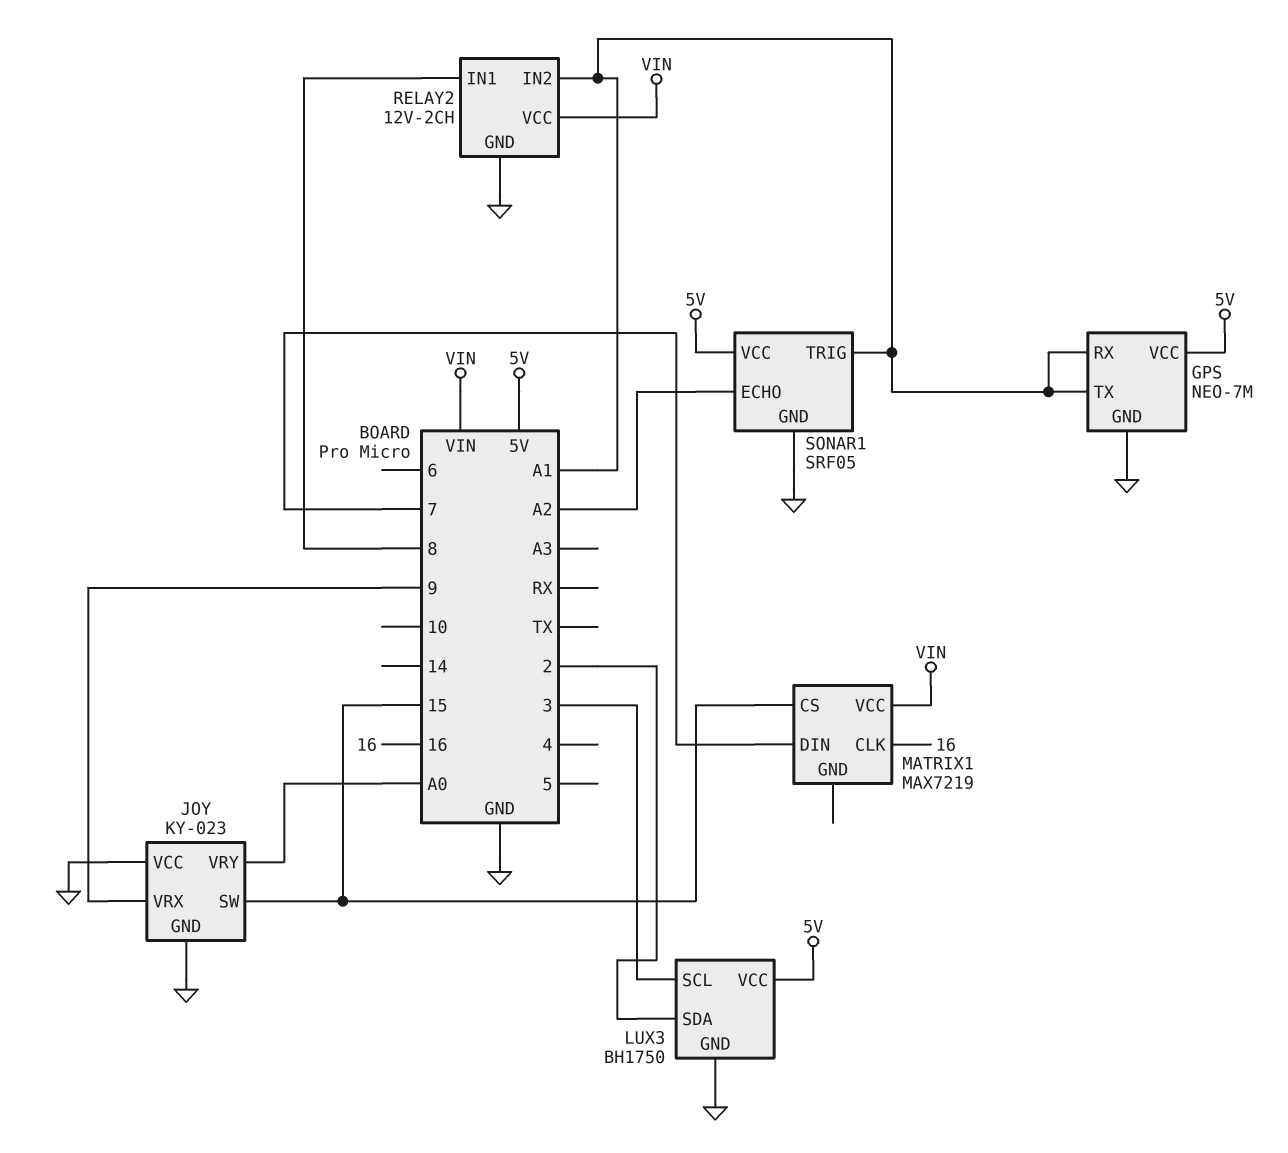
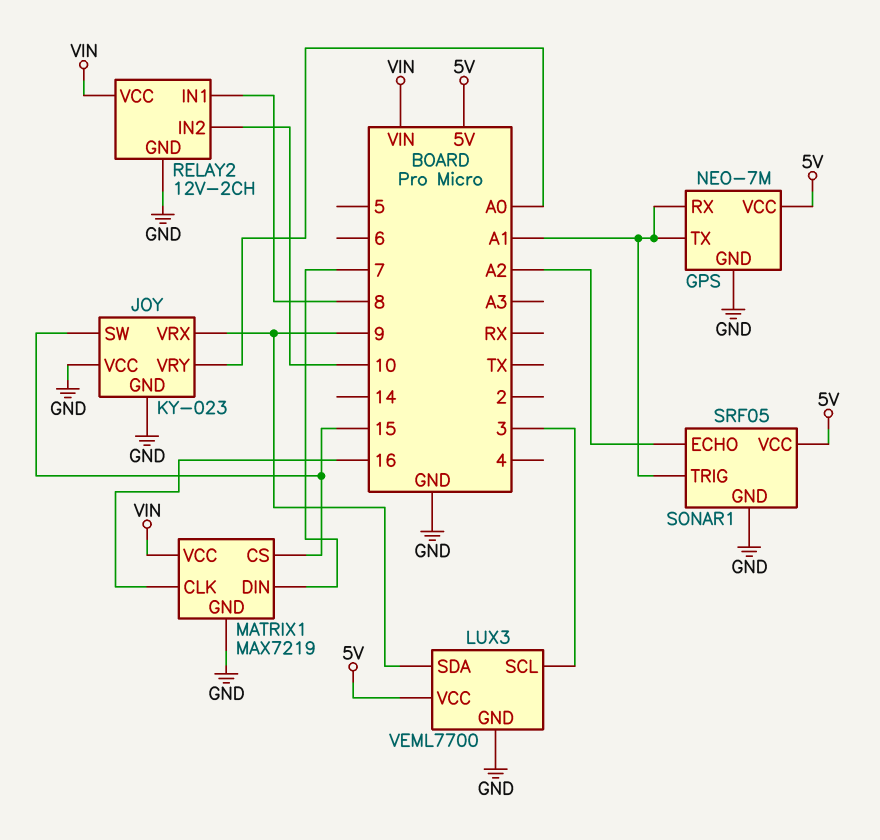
LUX3: BH1750 -> VEML7700
LUX3 pin SDA: 2 -> 9
MATRIX1 pin GND: none -> GND
RELAY2 pin IN2: A1 -> 10

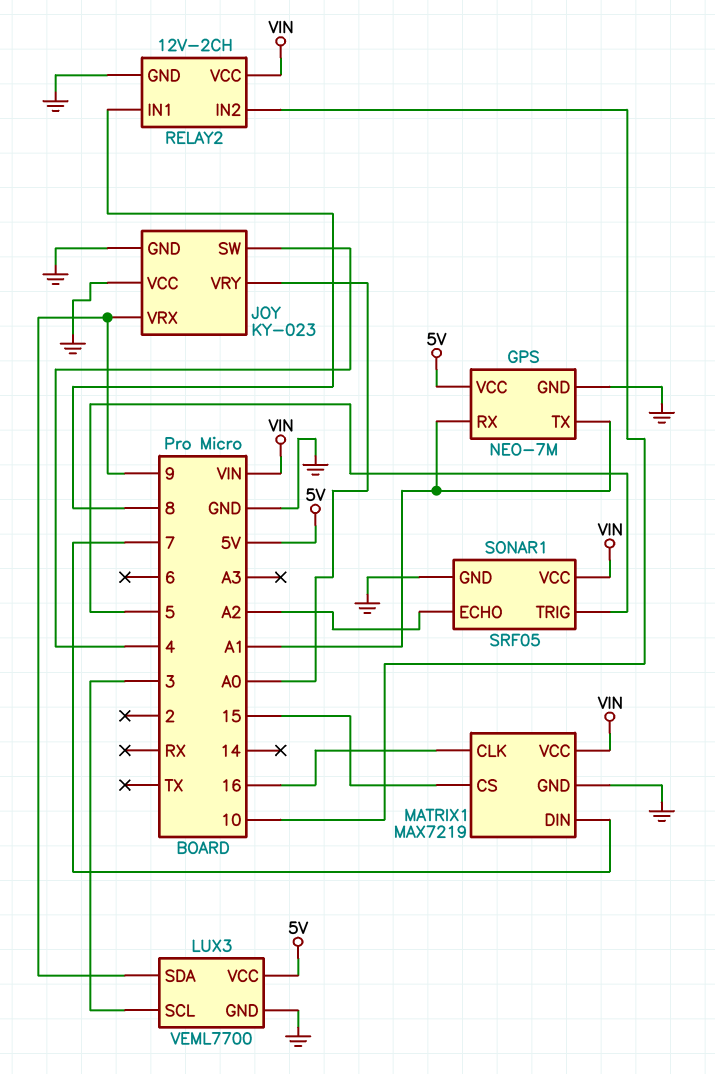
JOY pin SW: 15 -> 4
SONAR1 pin TRIG: A1 -> 5
SONAR1 pin VCC: 5V -> VIN

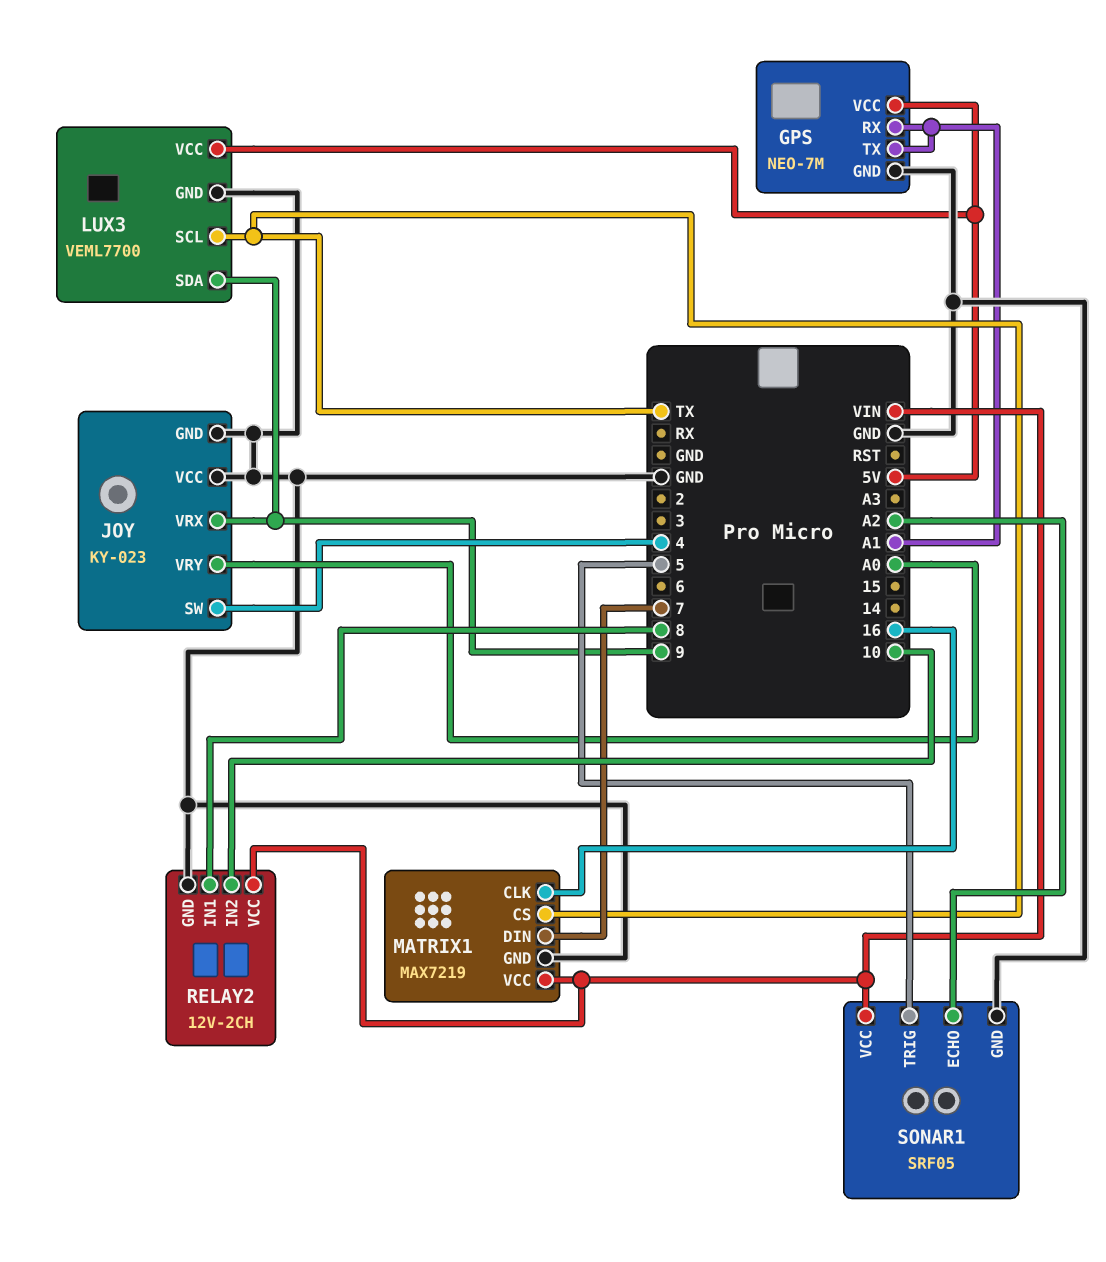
LUX3 pin SCL: 3 -> TX
MATRIX1 pin CS: 15 -> TX

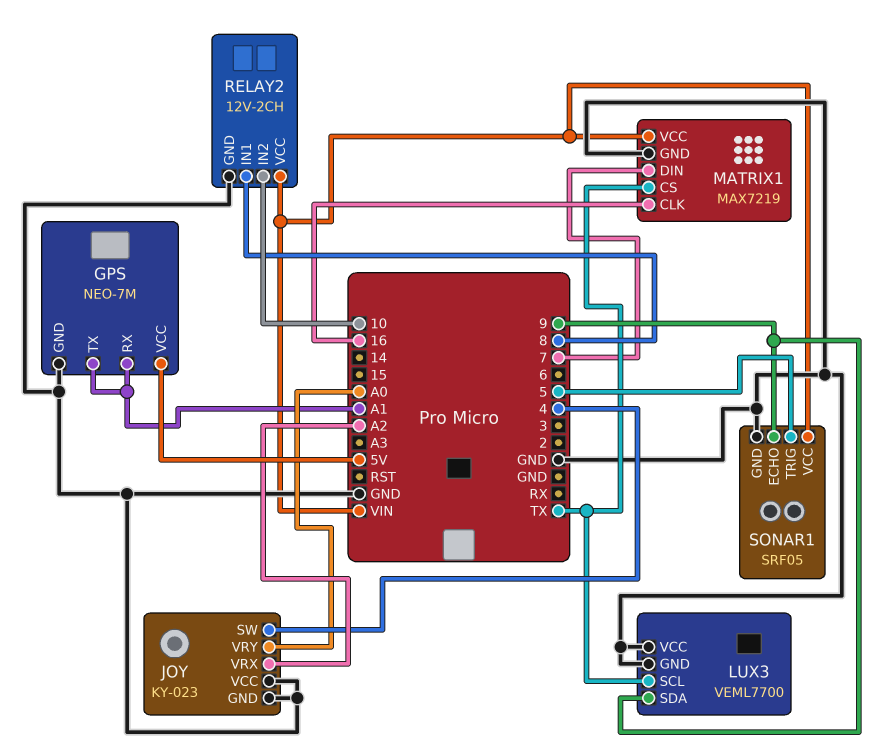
JOY pin VRX: 9 -> A2
LUX3 pin VCC: 5V -> GND
SONAR1 pin ECHO: A2 -> 9

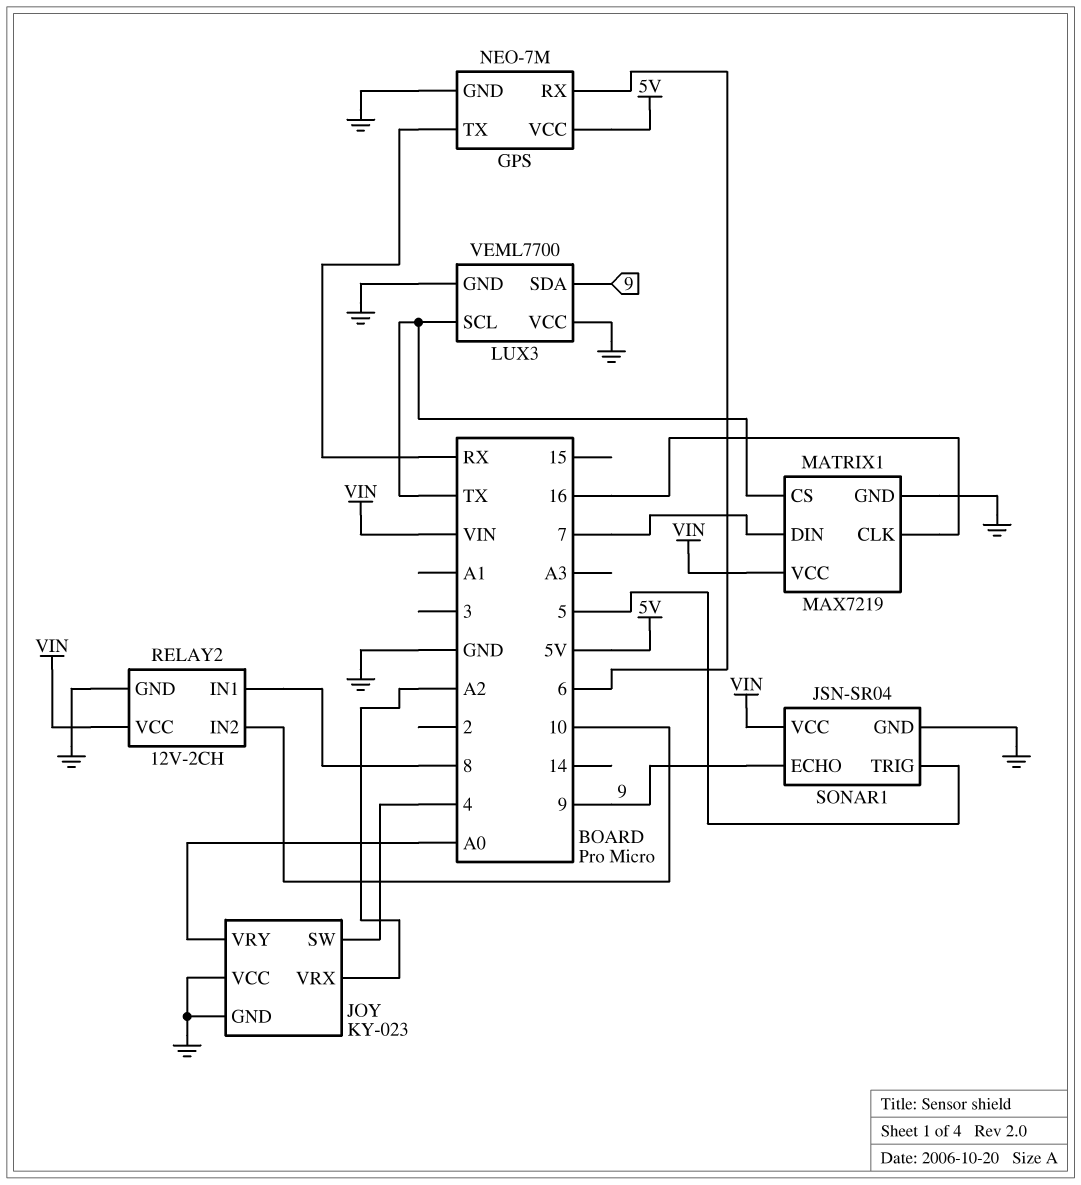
GPS pin RX: A1 -> 6
GPS pin TX: A1 -> RX
SONAR1: SRF05 -> JSN-SR04

